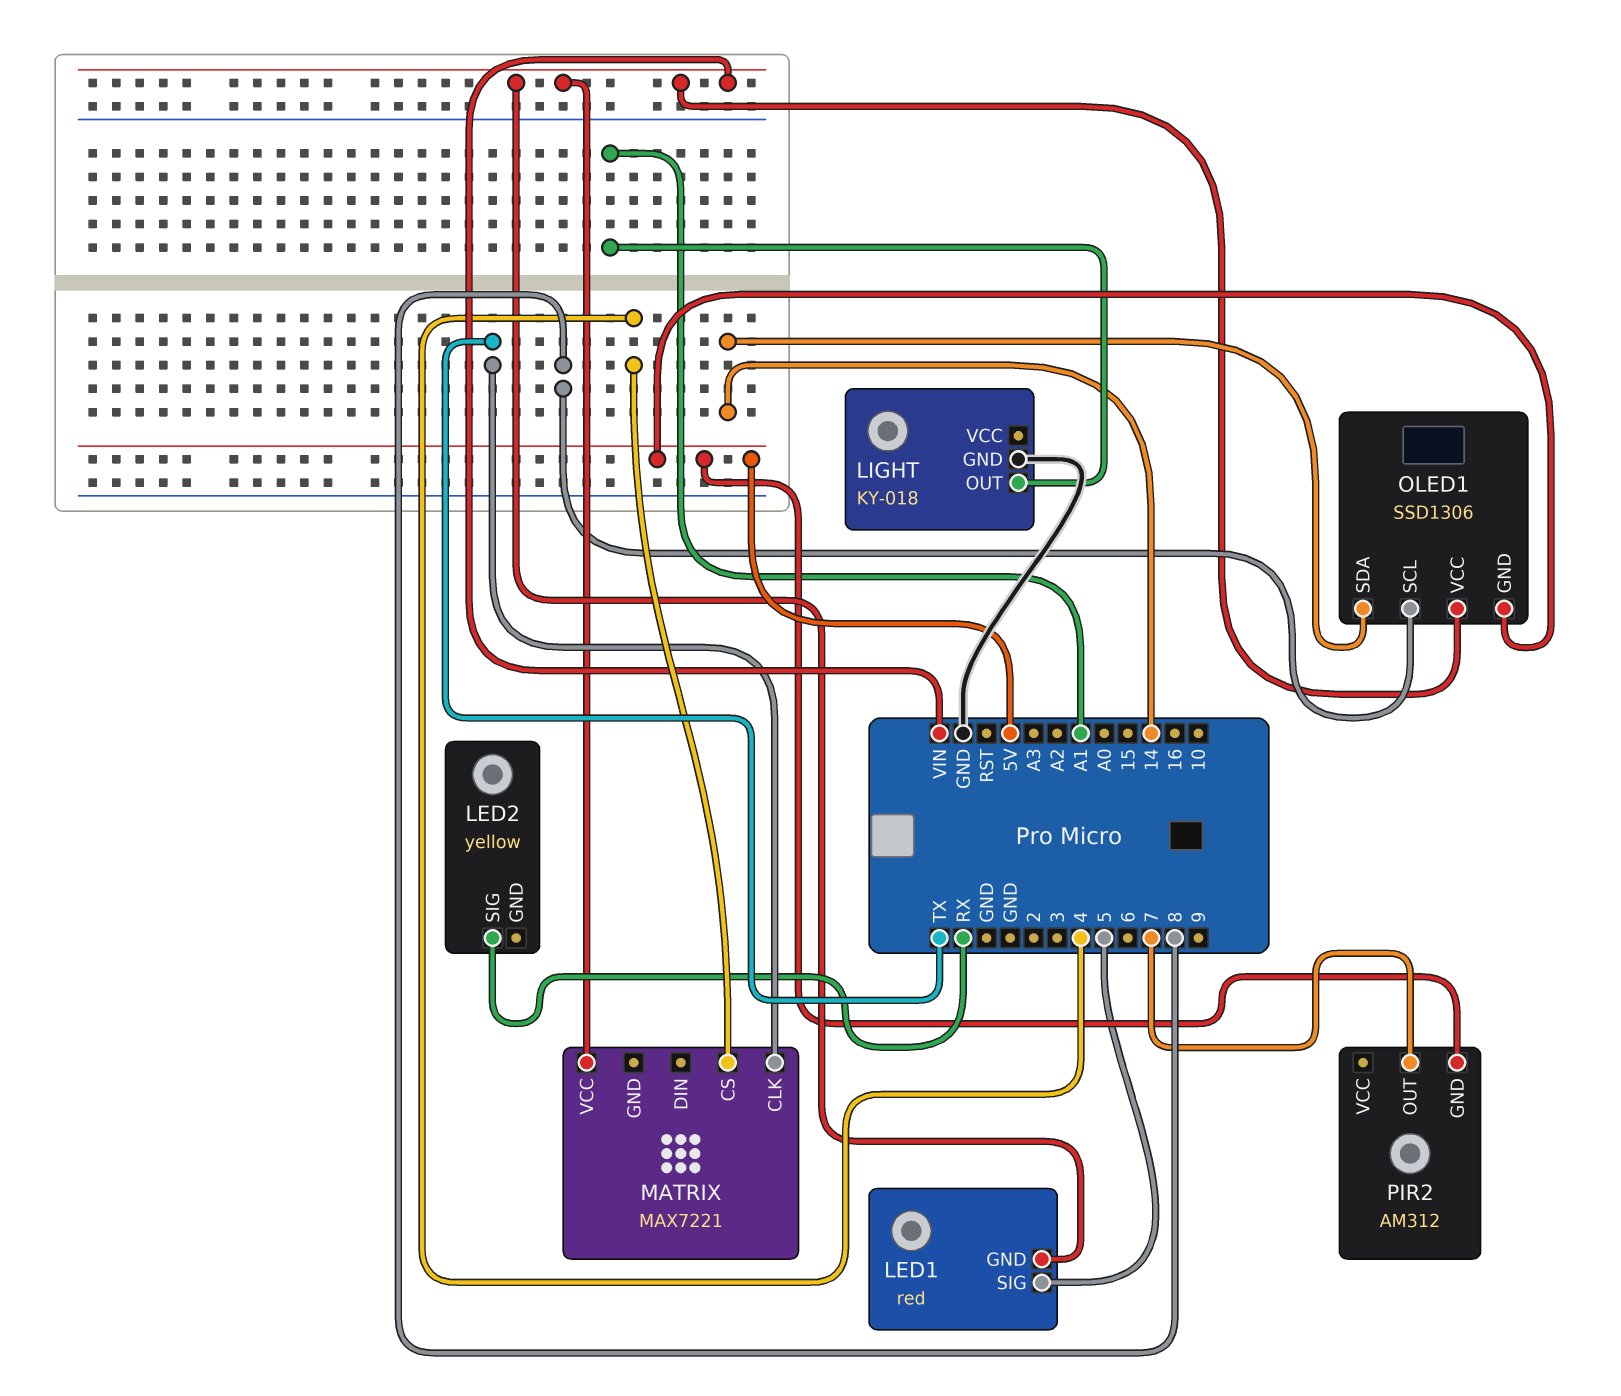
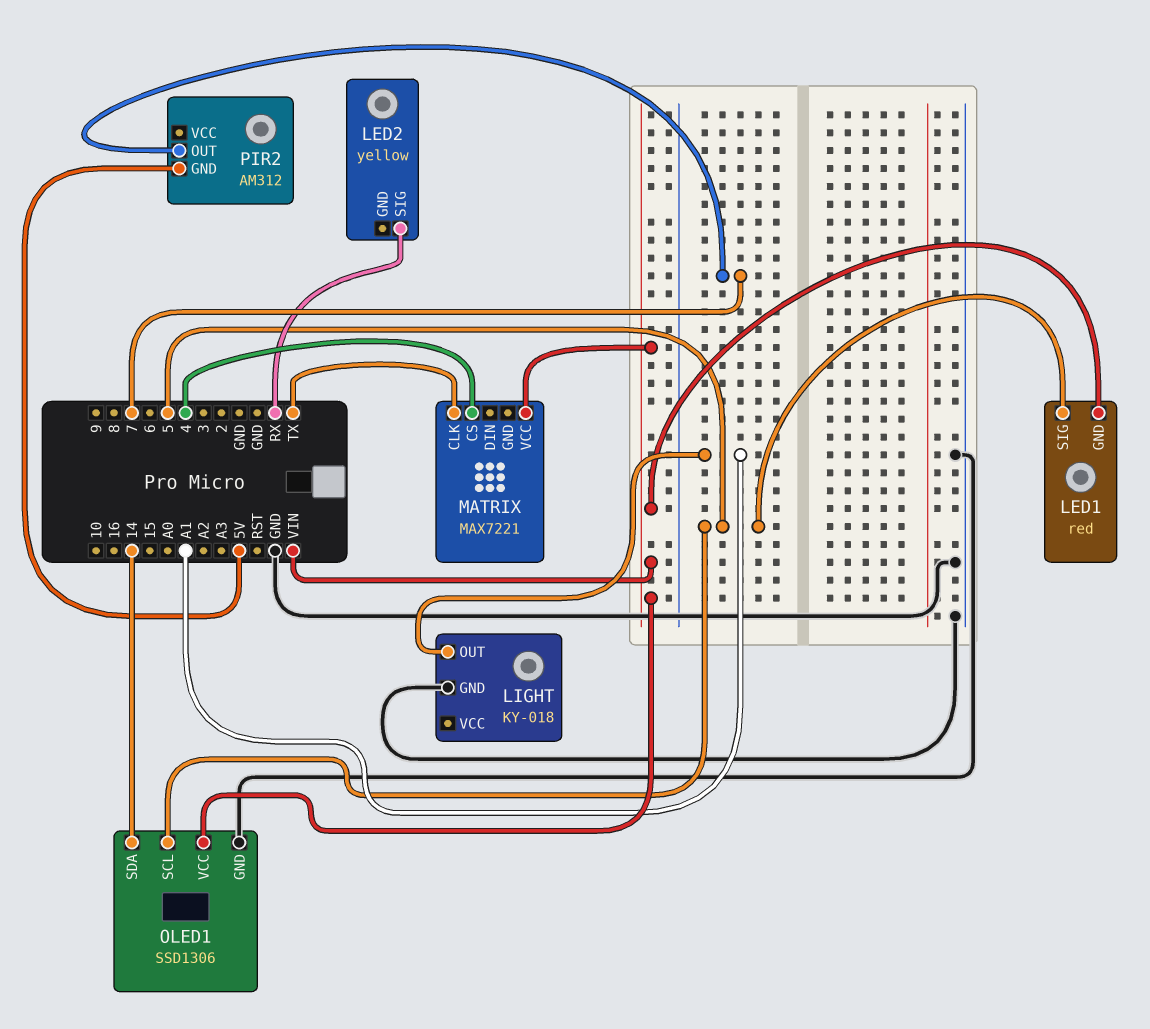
OLED1 pin GND: 5V -> GND
OLED1 pin SCL: 8 -> 5

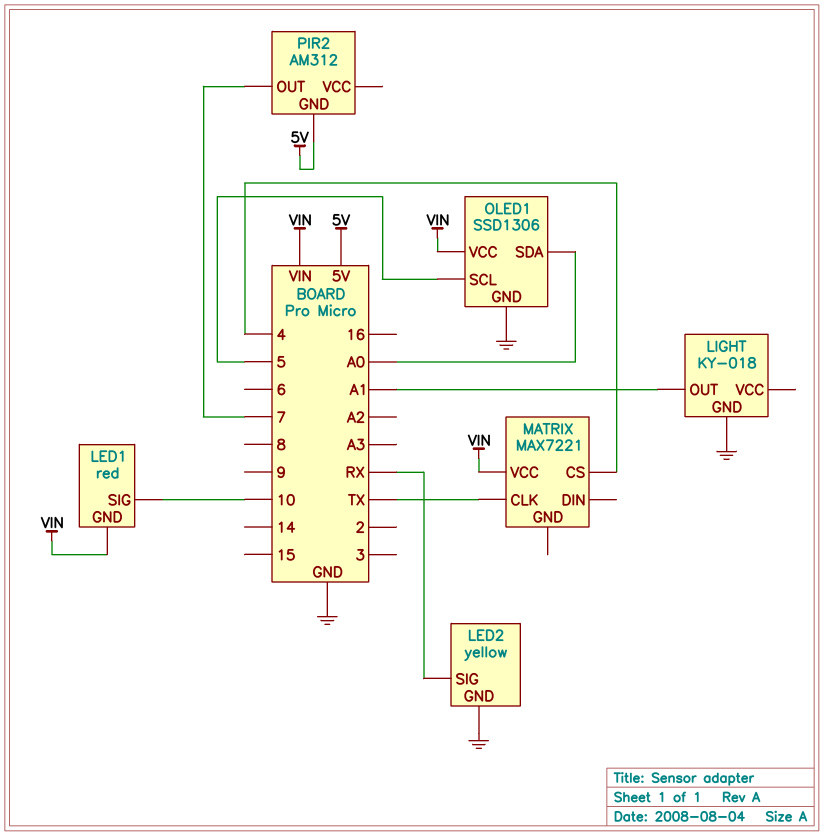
LED1 pin SIG: 5 -> 10
LED2 pin GND: none -> GND
OLED1 pin SDA: 14 -> A0

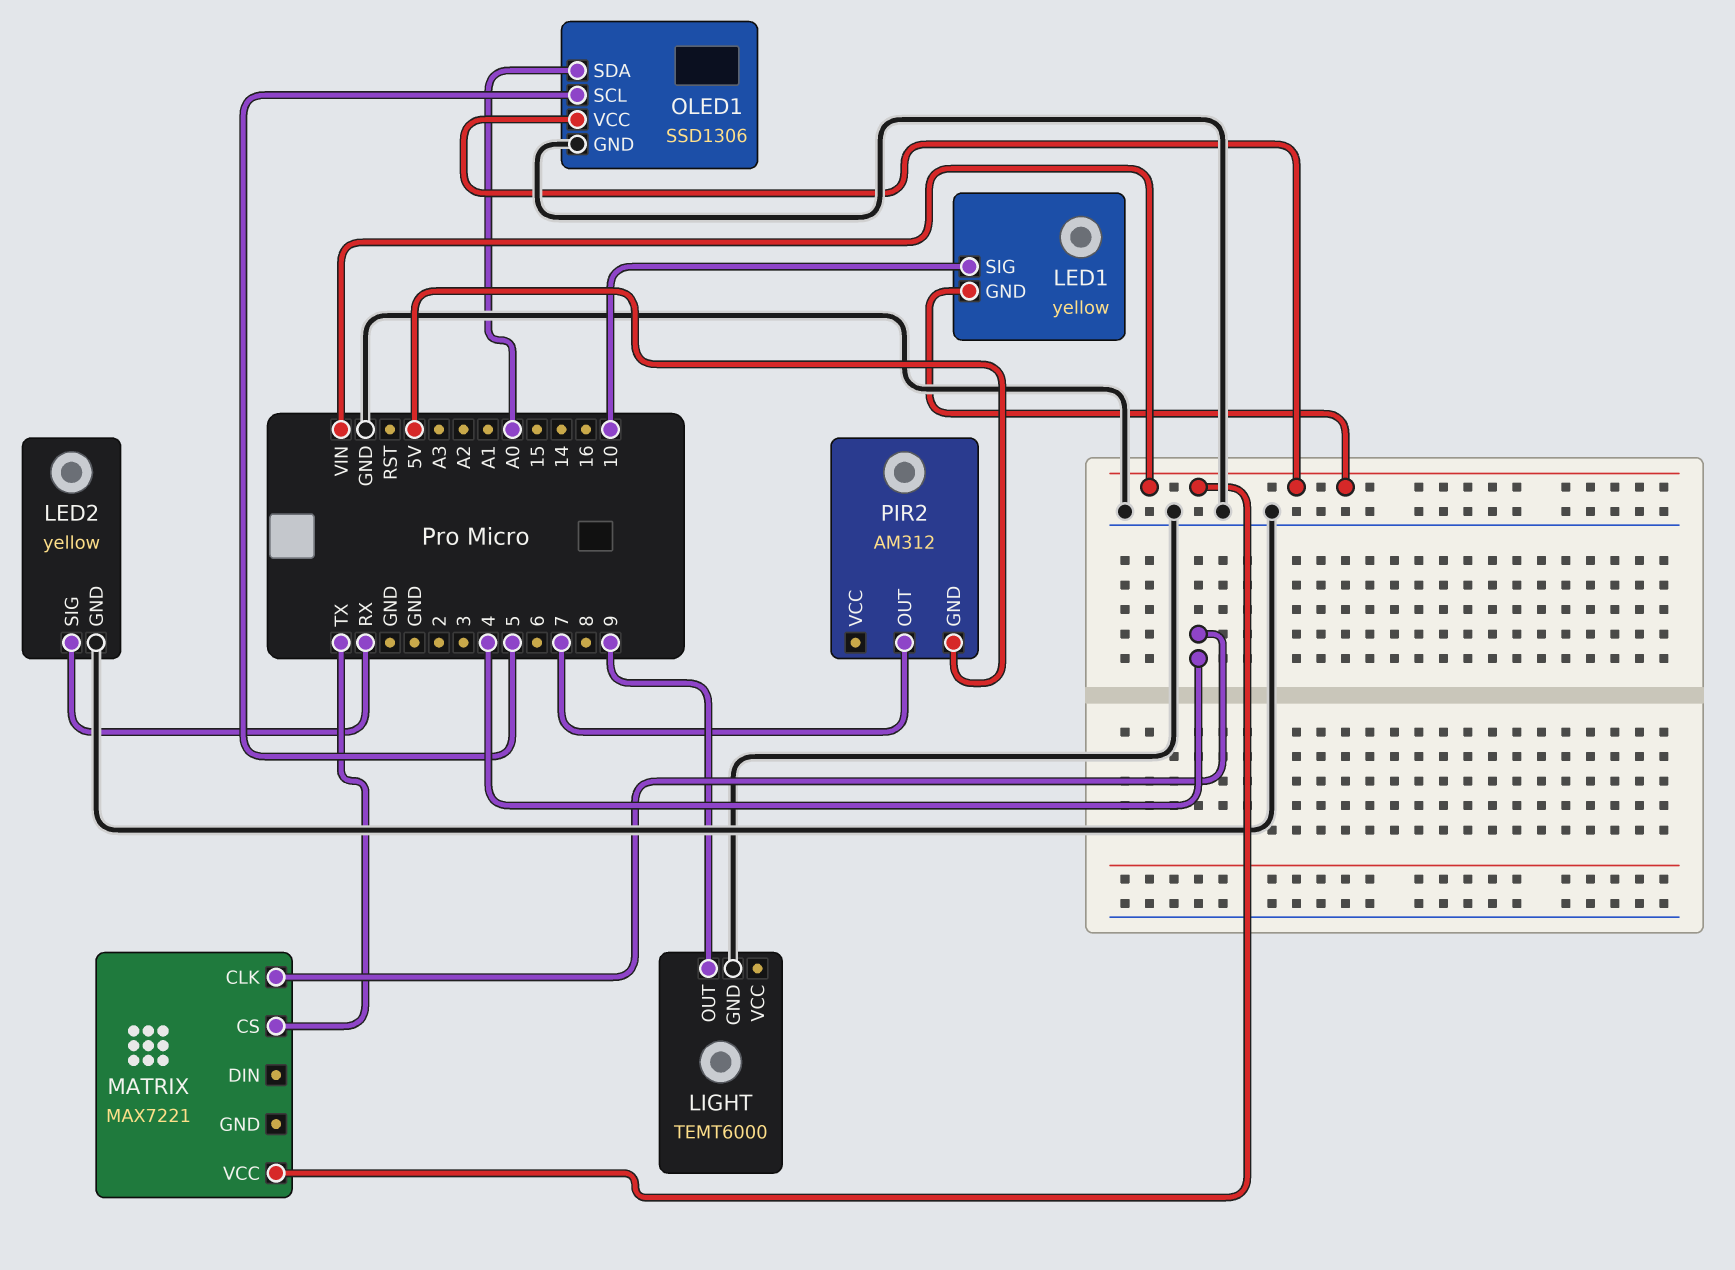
LED1: red -> yellow
LIGHT: KY-018 -> TEMT6000
LIGHT pin OUT: A1 -> 9
MATRIX pin CLK: TX -> 4
MATRIX pin CS: 4 -> TX

